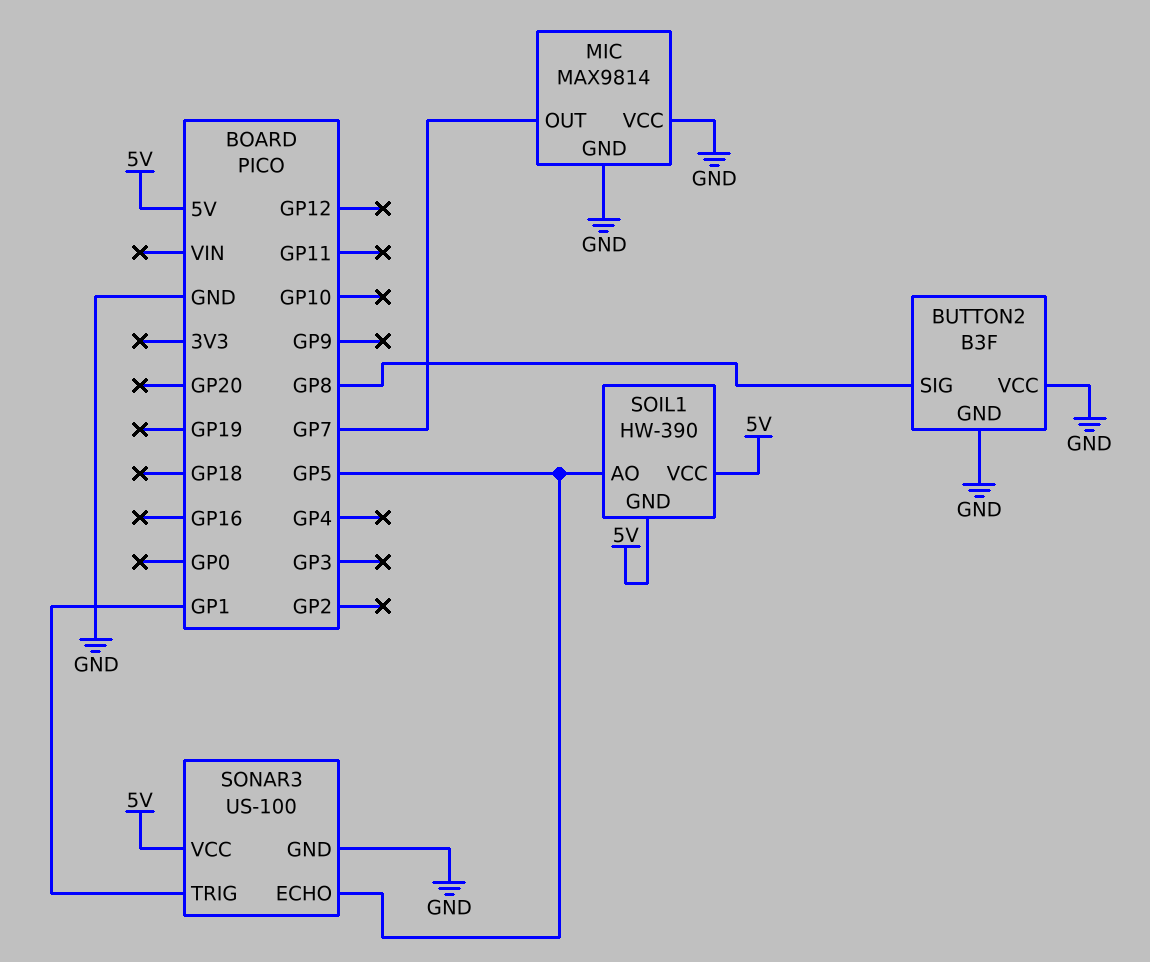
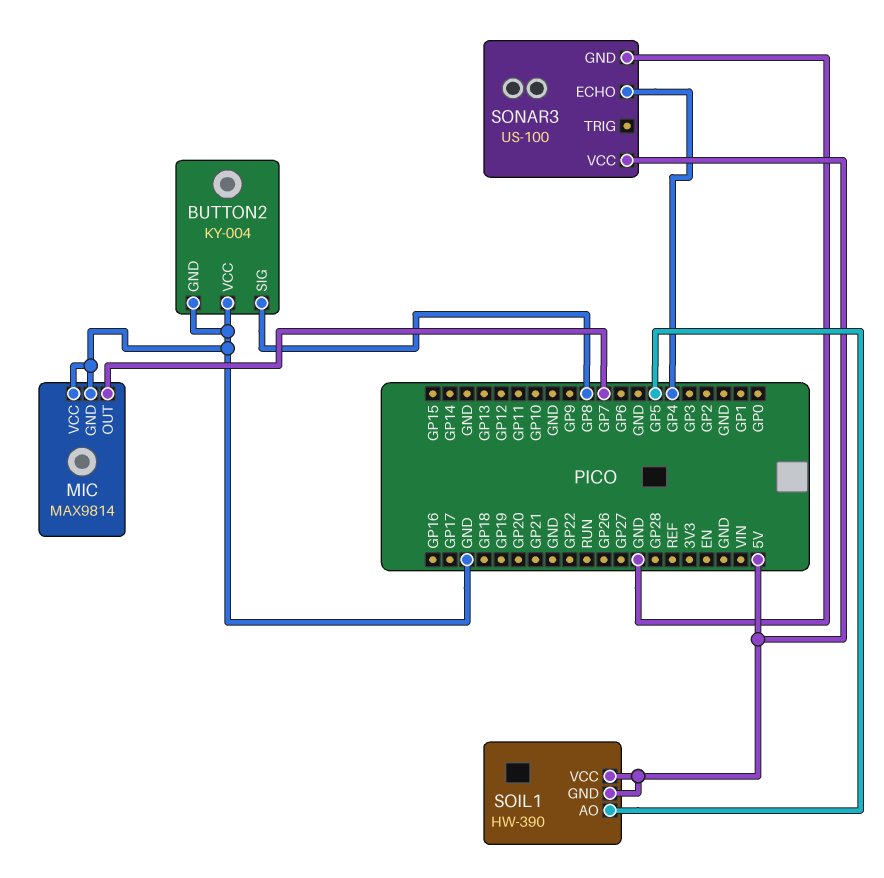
BUTTON2: B3F -> KY-004
SONAR3 pin ECHO: GP5 -> GP4
SONAR3 pin TRIG: GP1 -> none

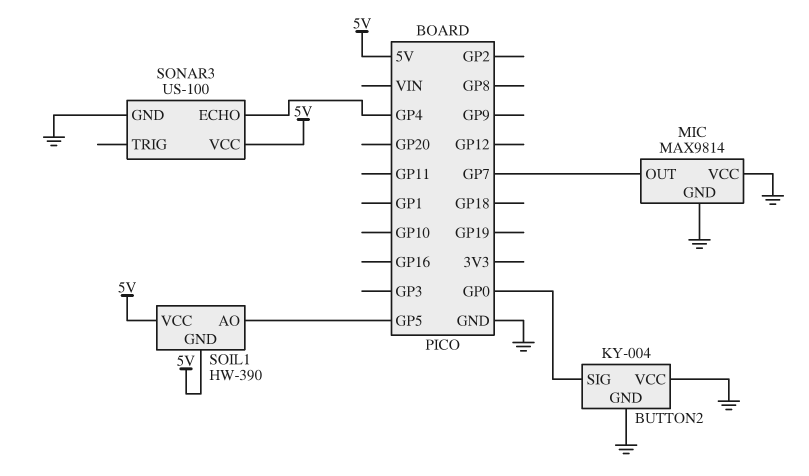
BUTTON2 pin SIG: GP8 -> GP0

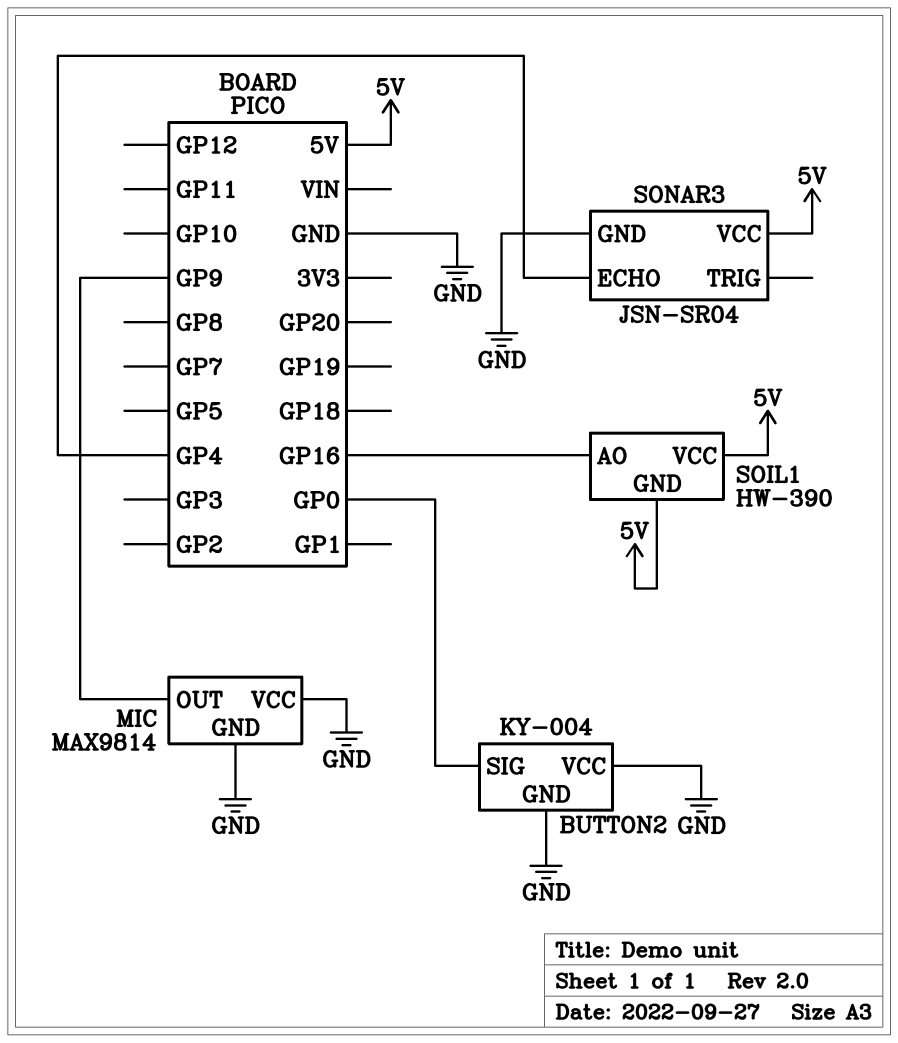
MIC pin OUT: GP7 -> GP9
SOIL1 pin AO: GP5 -> GP16
SONAR3: US-100 -> JSN-SR04

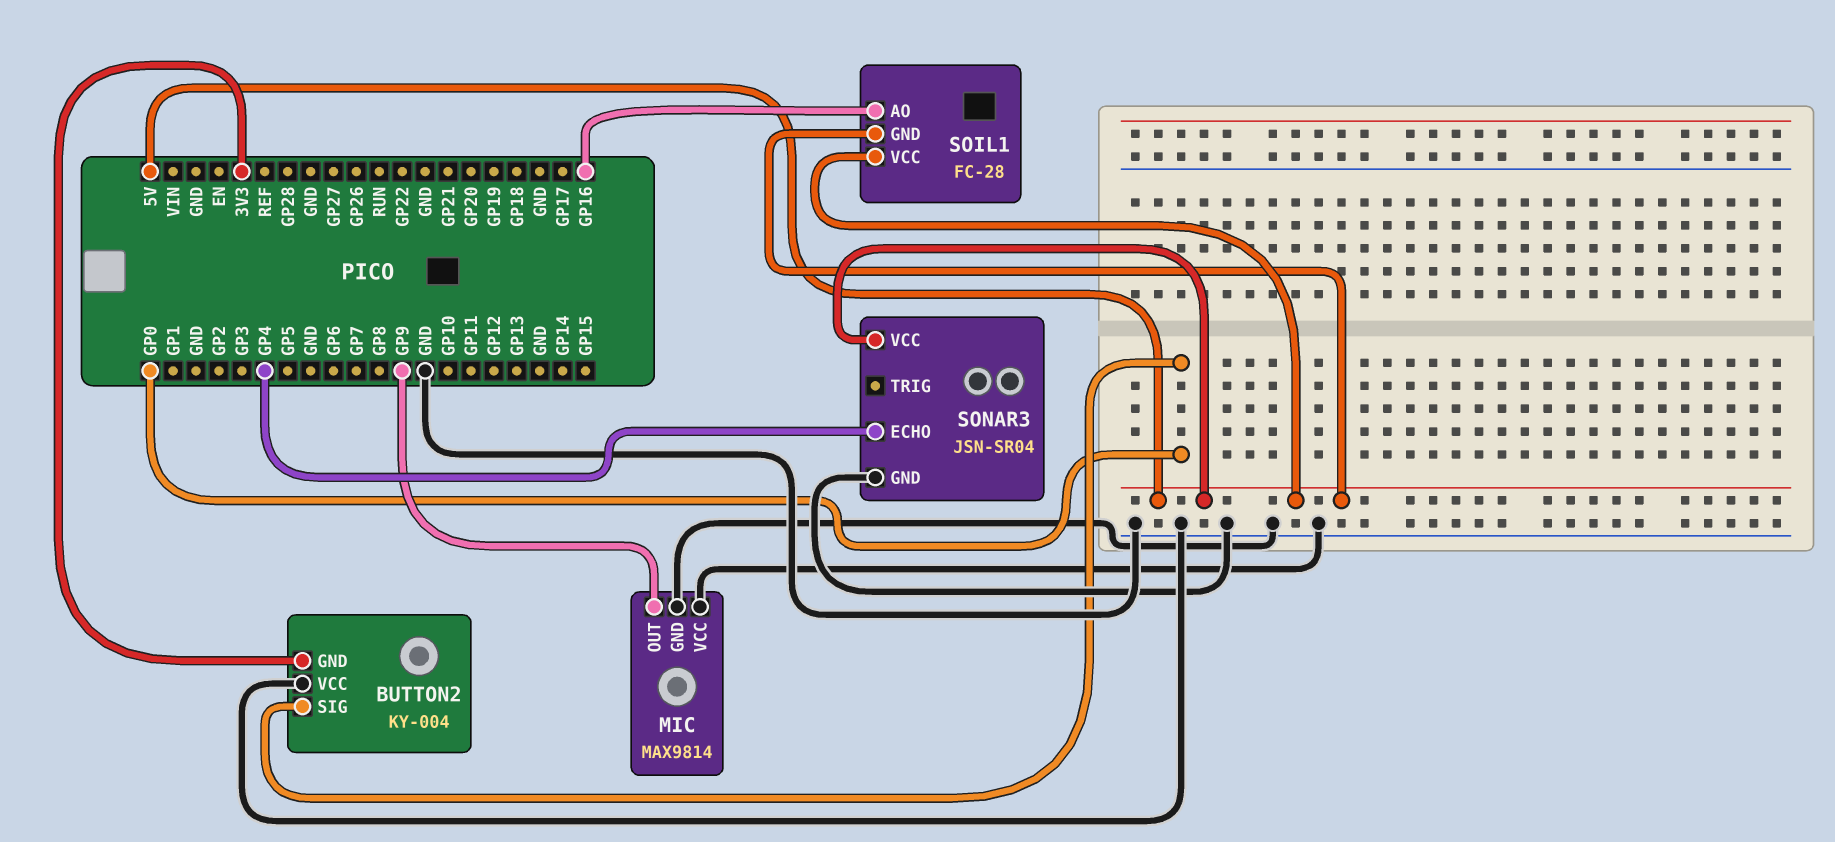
BUTTON2 pin GND: GND -> 3V3
SOIL1: HW-390 -> FC-28

